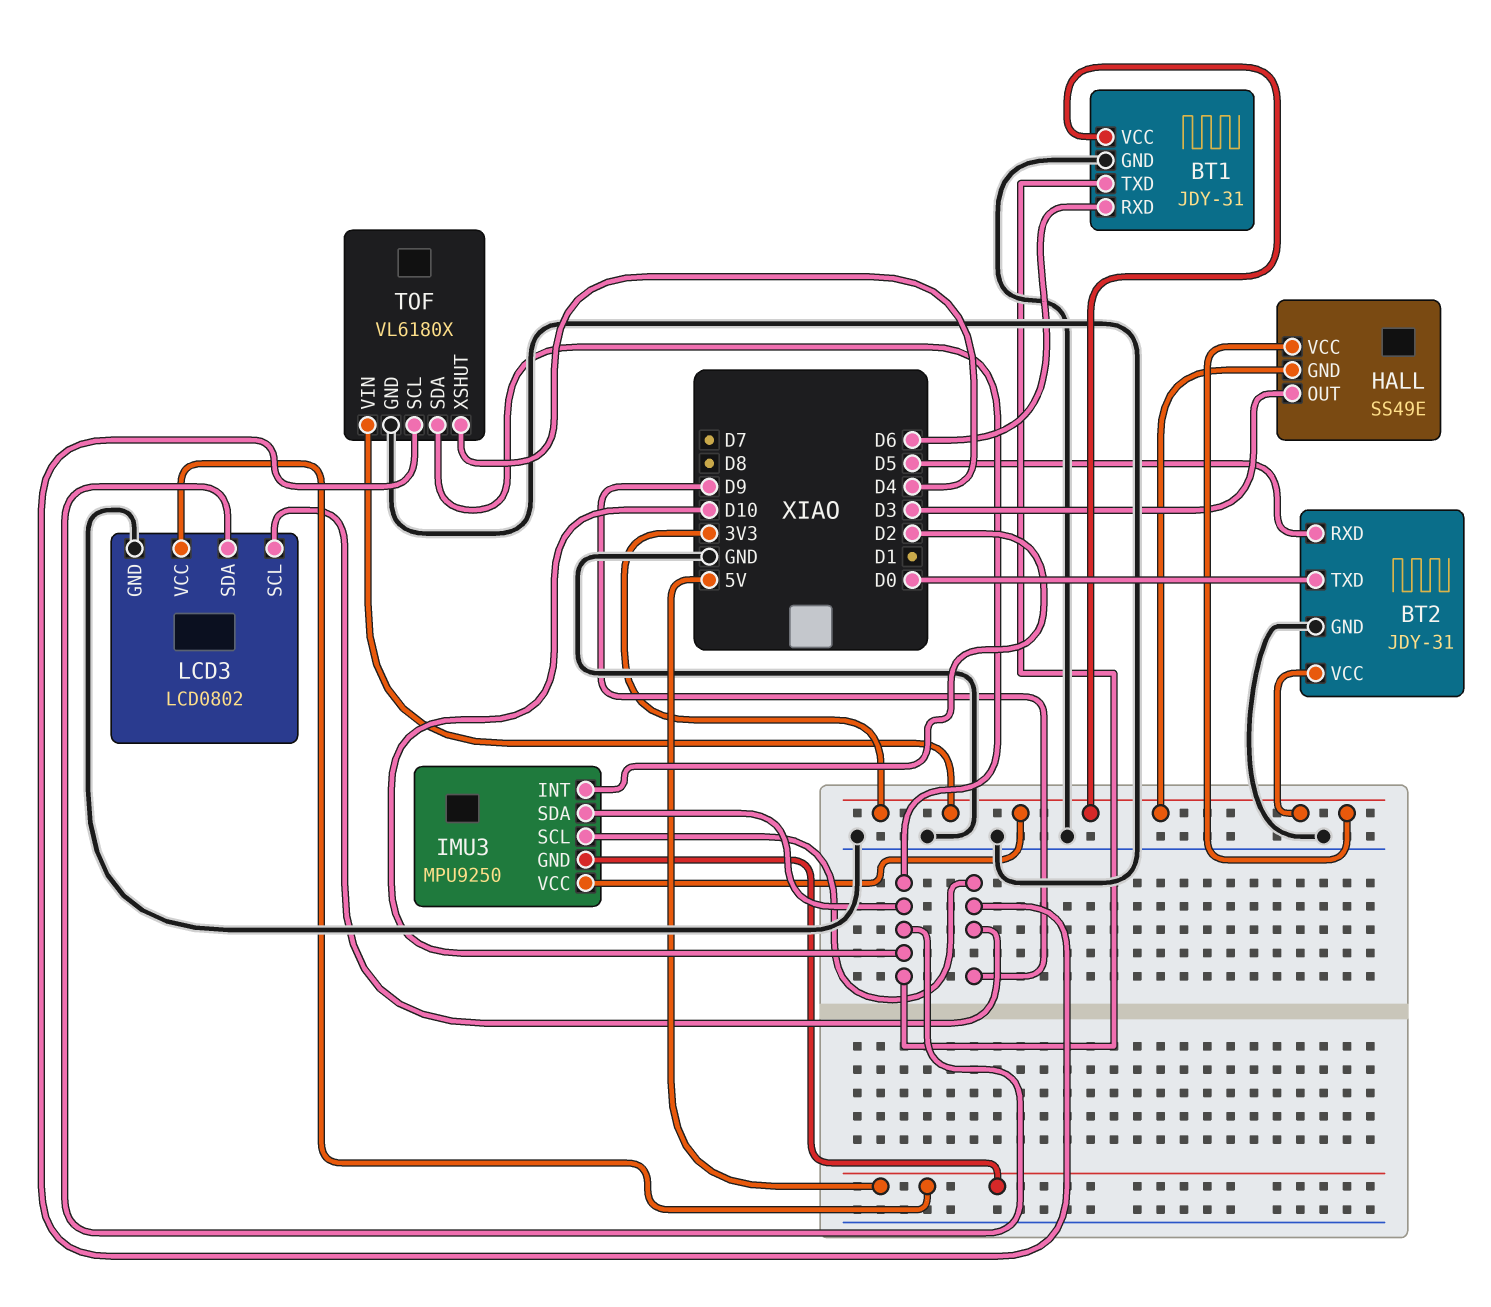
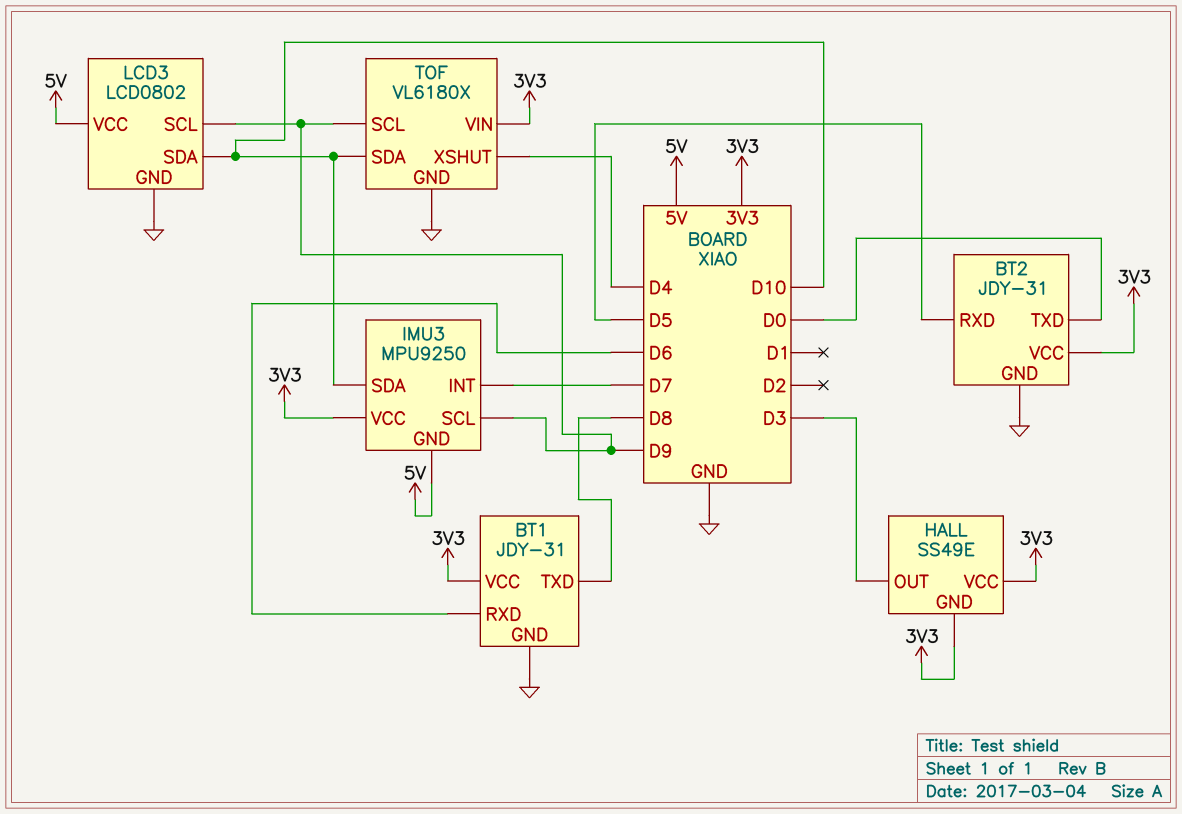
BT1 pin TXD: D10 -> D8
IMU3 pin INT: D2 -> D7

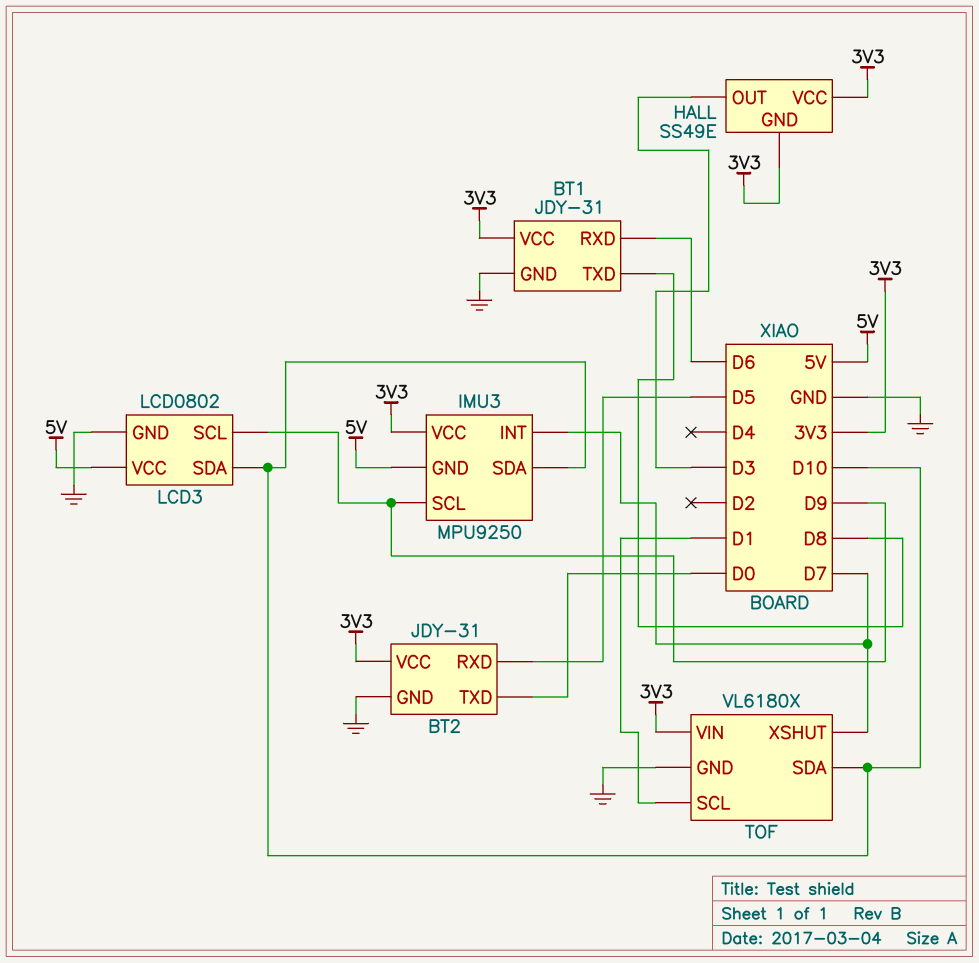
TOF pin SCL: D9 -> D1
TOF pin XSHUT: D4 -> D7

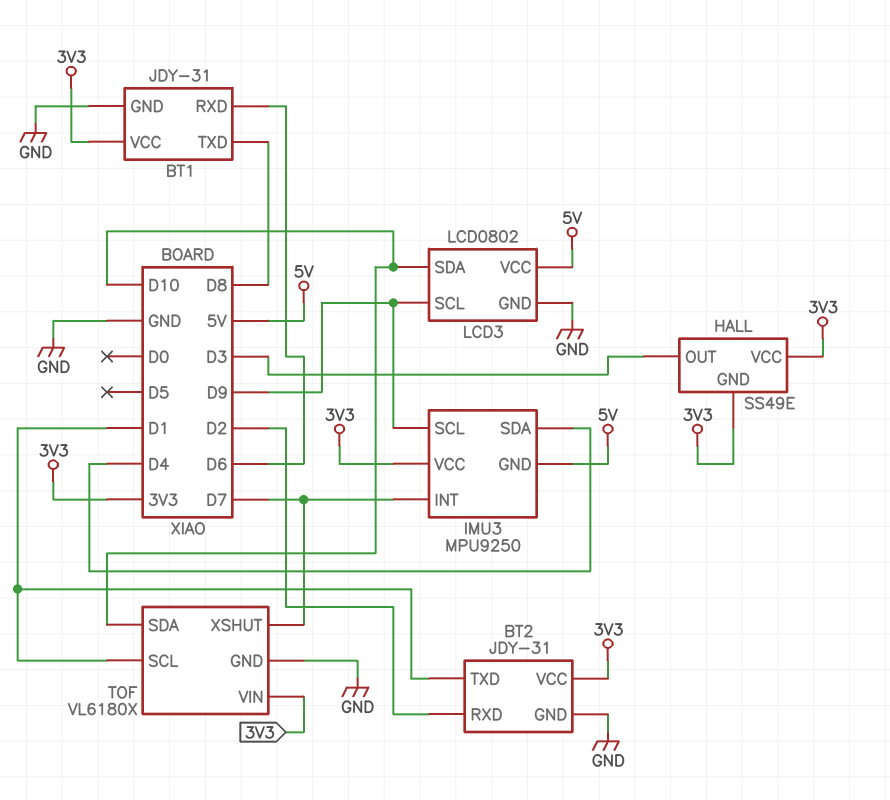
BT2 pin RXD: D5 -> D2
BT2 pin TXD: D0 -> D1
IMU3 pin SDA: D10 -> D4

